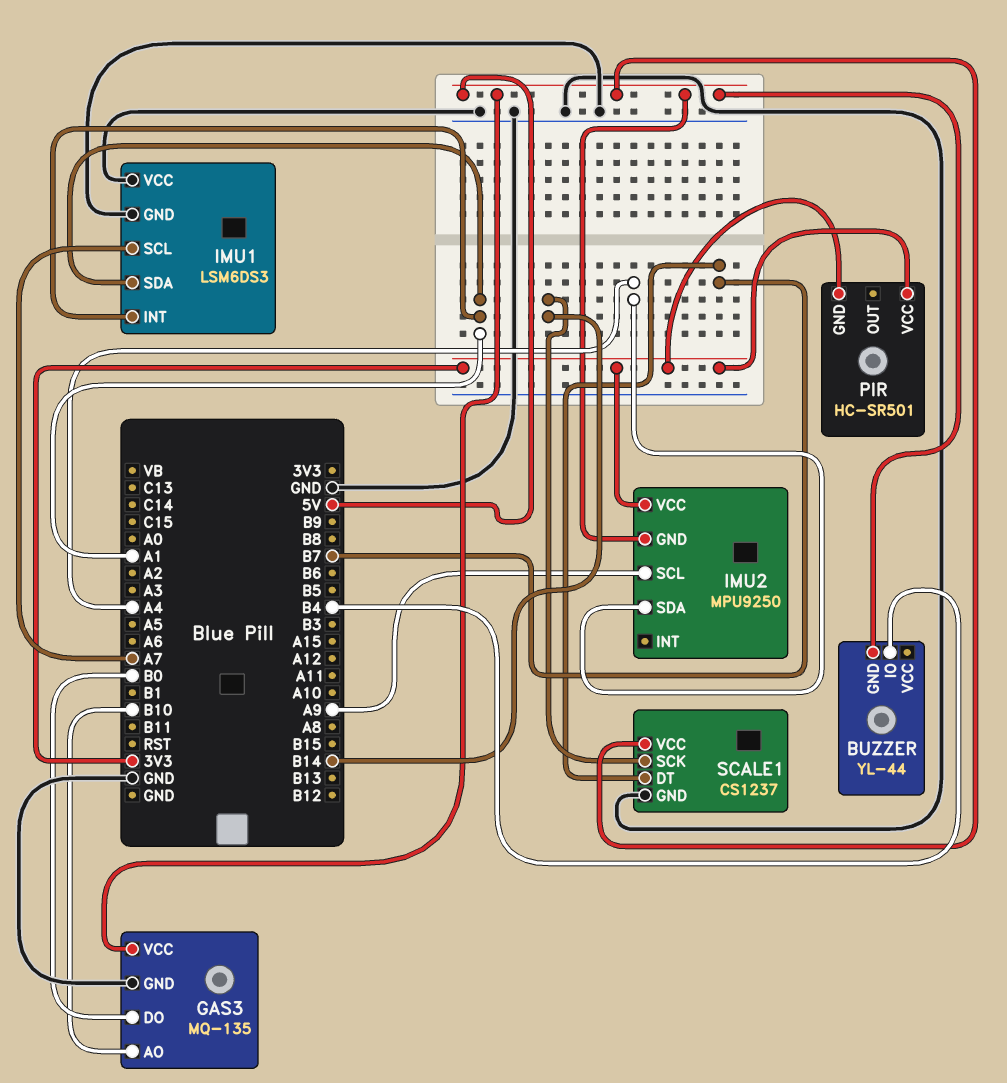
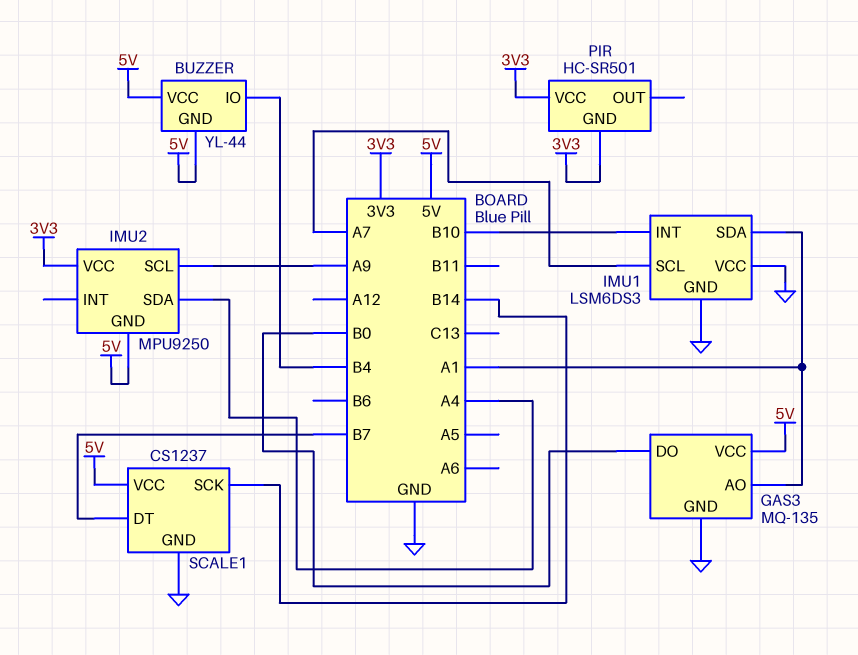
BUZZER pin VCC: none -> 5V
GAS3 pin AO: B10 -> A1
IMU1 pin INT: A1 -> B10

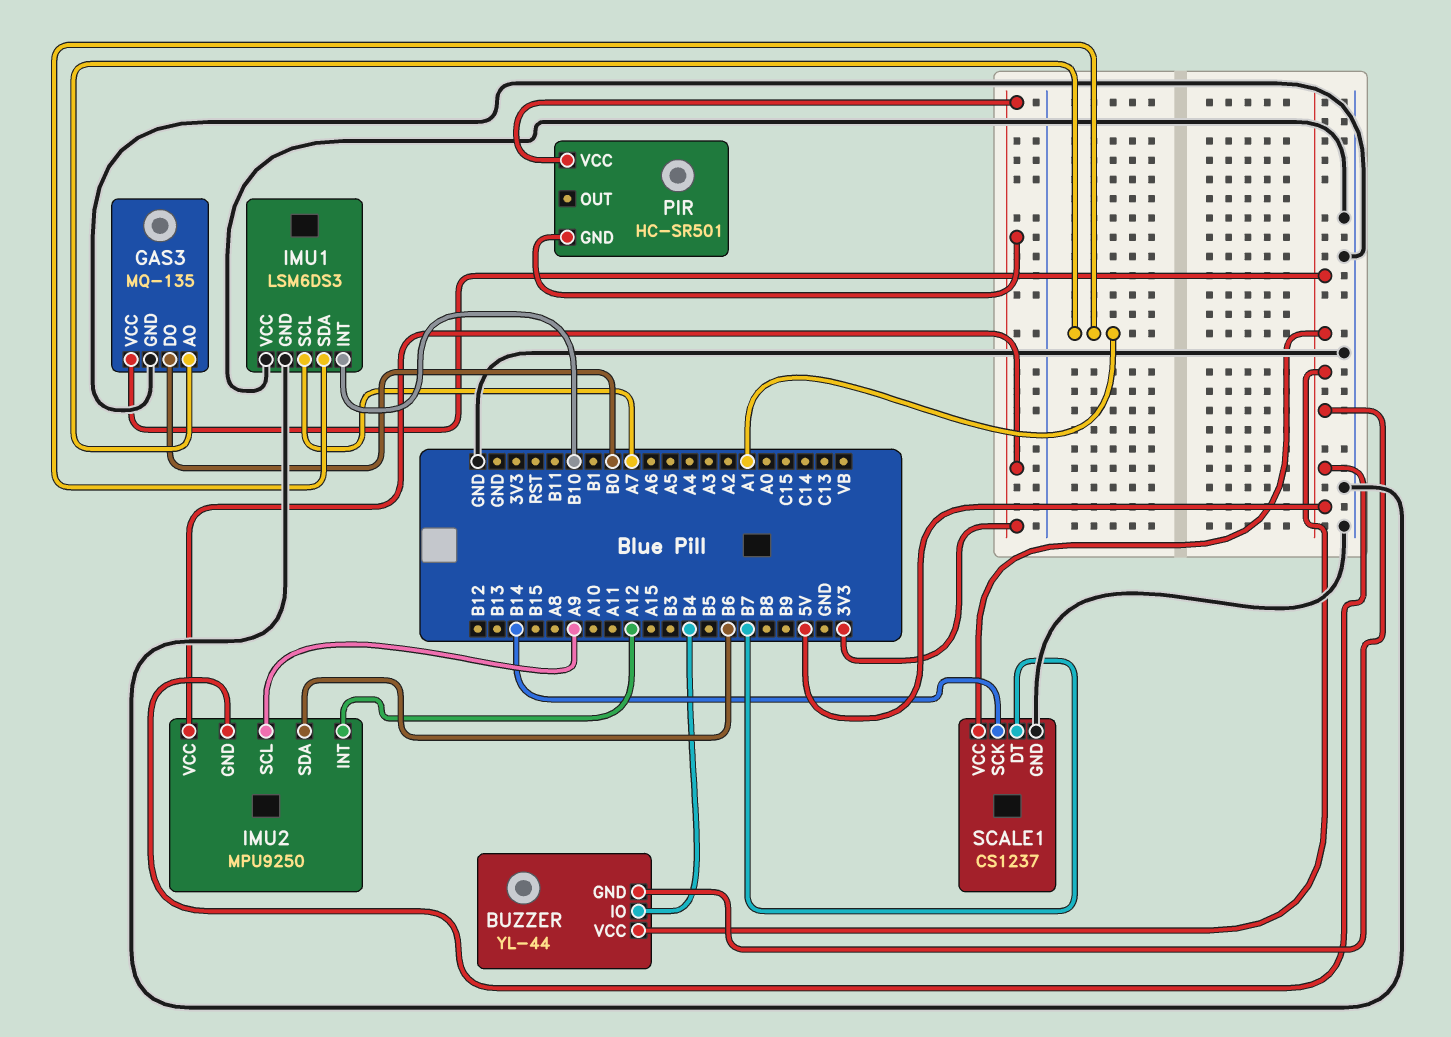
IMU2 pin INT: none -> A12
IMU2 pin SDA: A4 -> B6

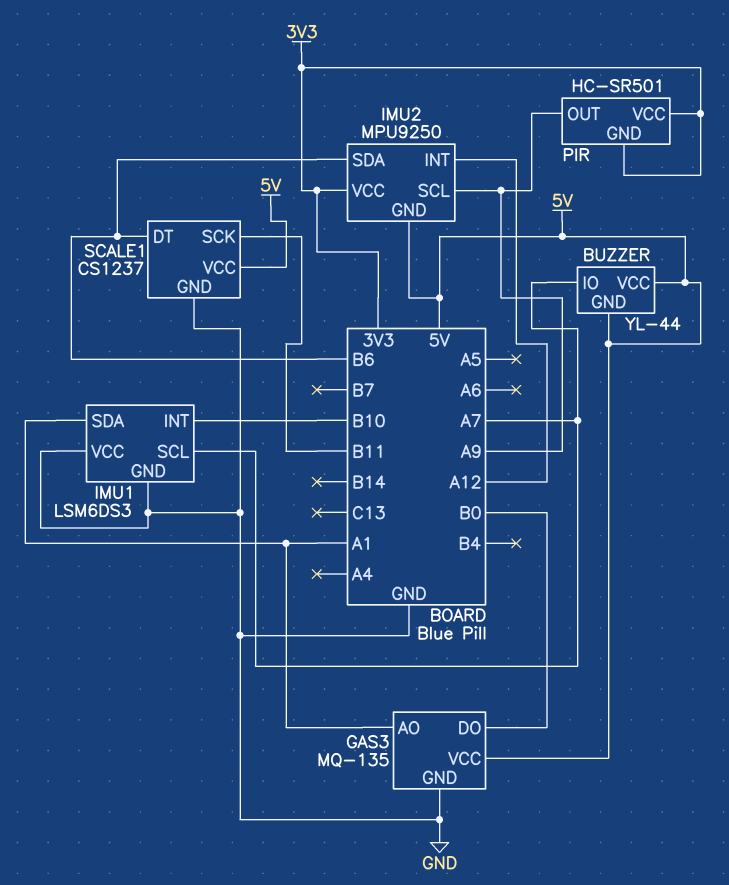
BUZZER pin IO: B4 -> A7
PIR pin OUT: none -> A9
SCALE1 pin DT: B7 -> B6
SCALE1 pin SCK: B14 -> B11

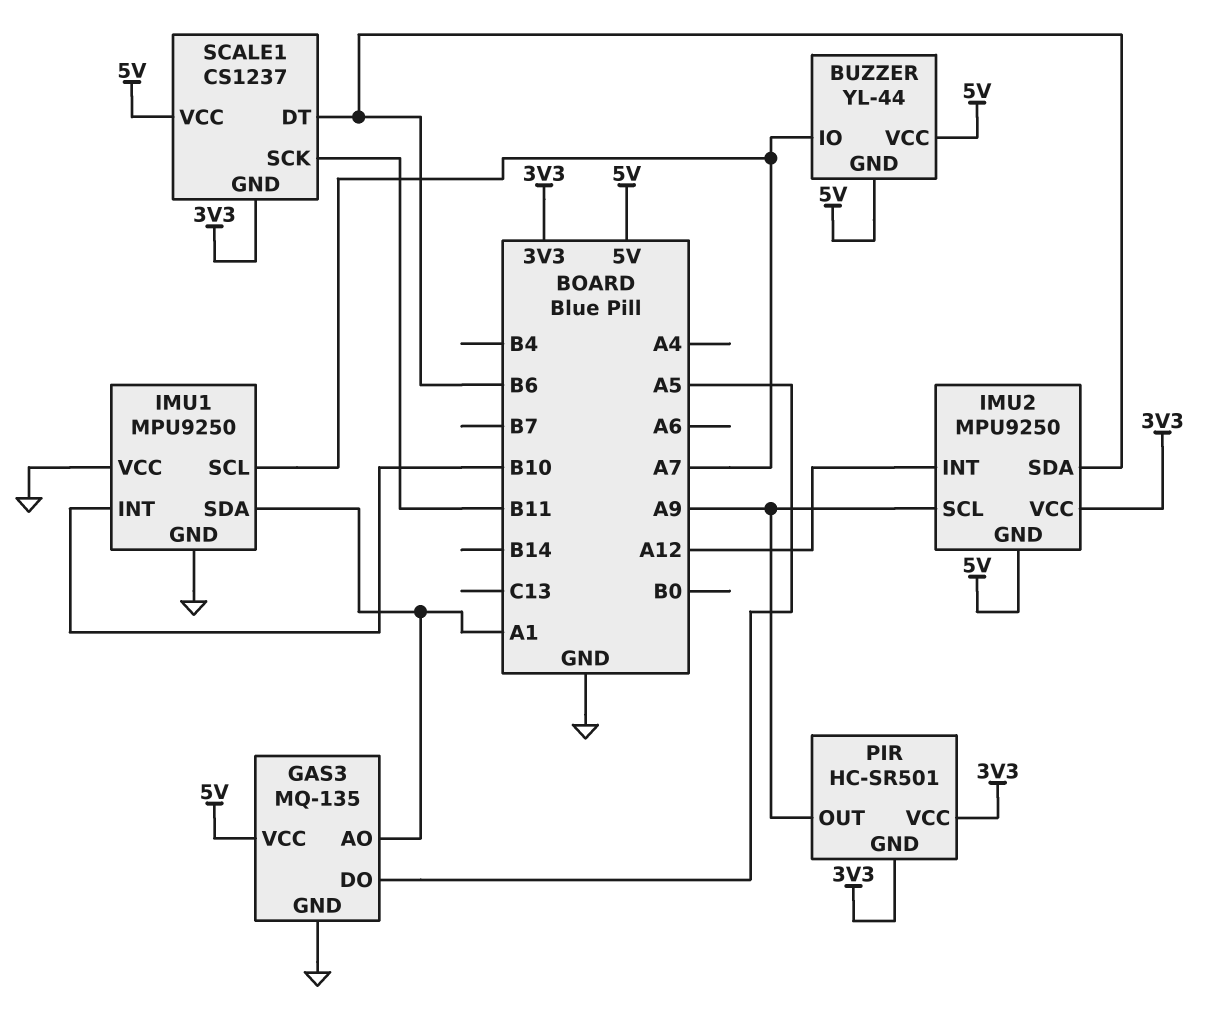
GAS3 pin DO: B0 -> A5
IMU1: LSM6DS3 -> MPU9250
SCALE1 pin GND: GND -> 3V3

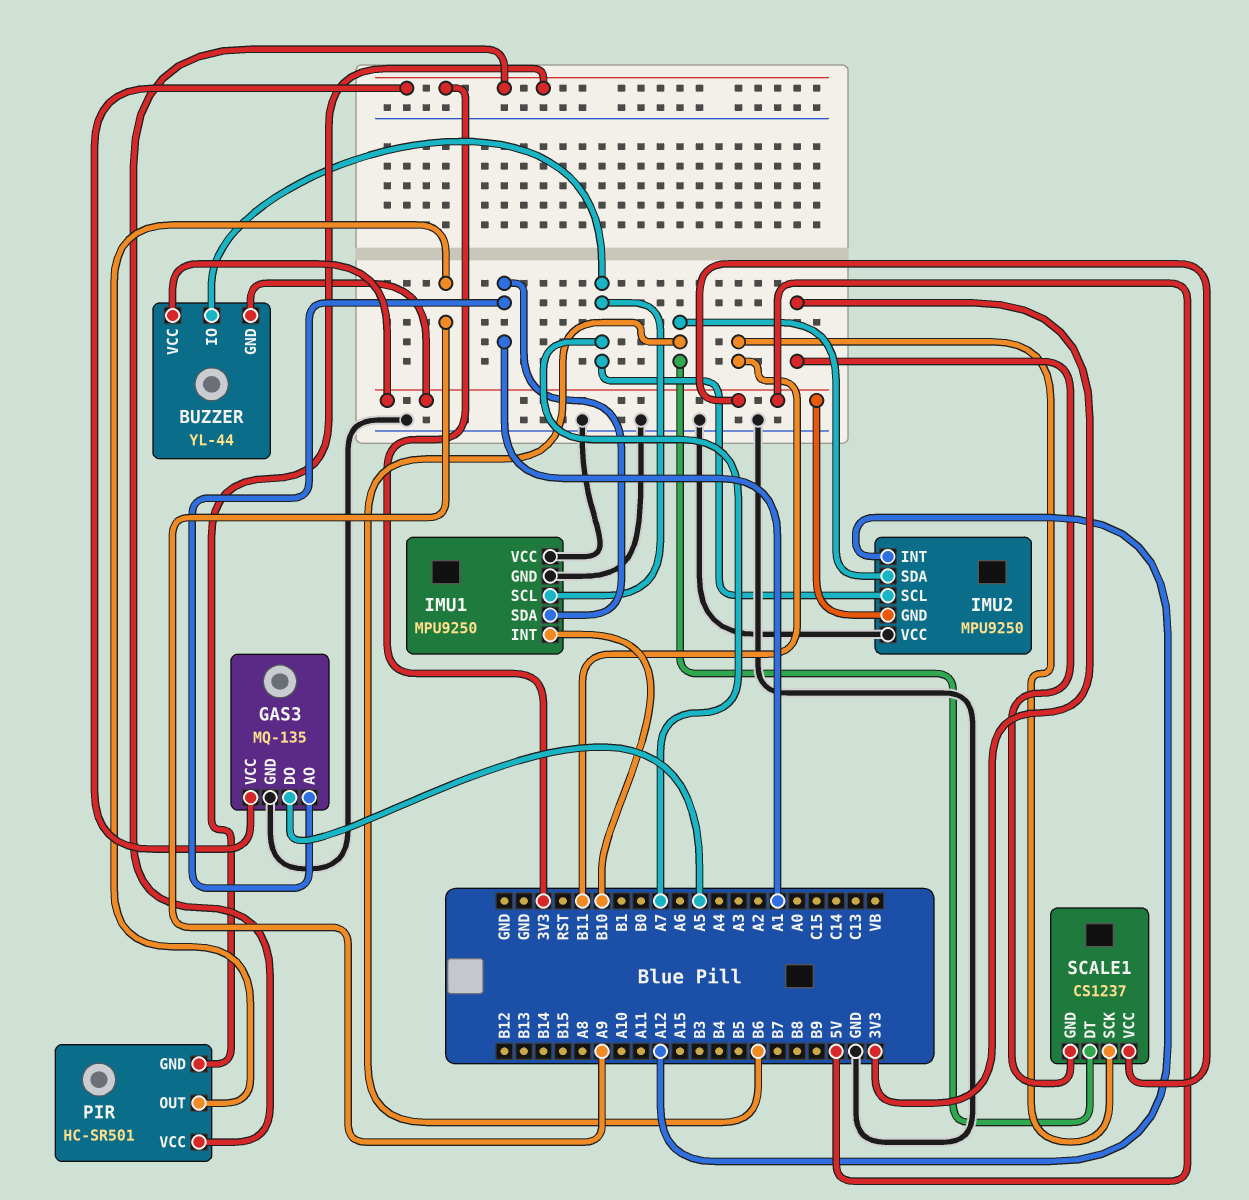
GAS3 pin VCC: 5V -> 3V3
IMU2 pin SCL: A9 -> A7
IMU2 pin VCC: 3V3 -> GND

